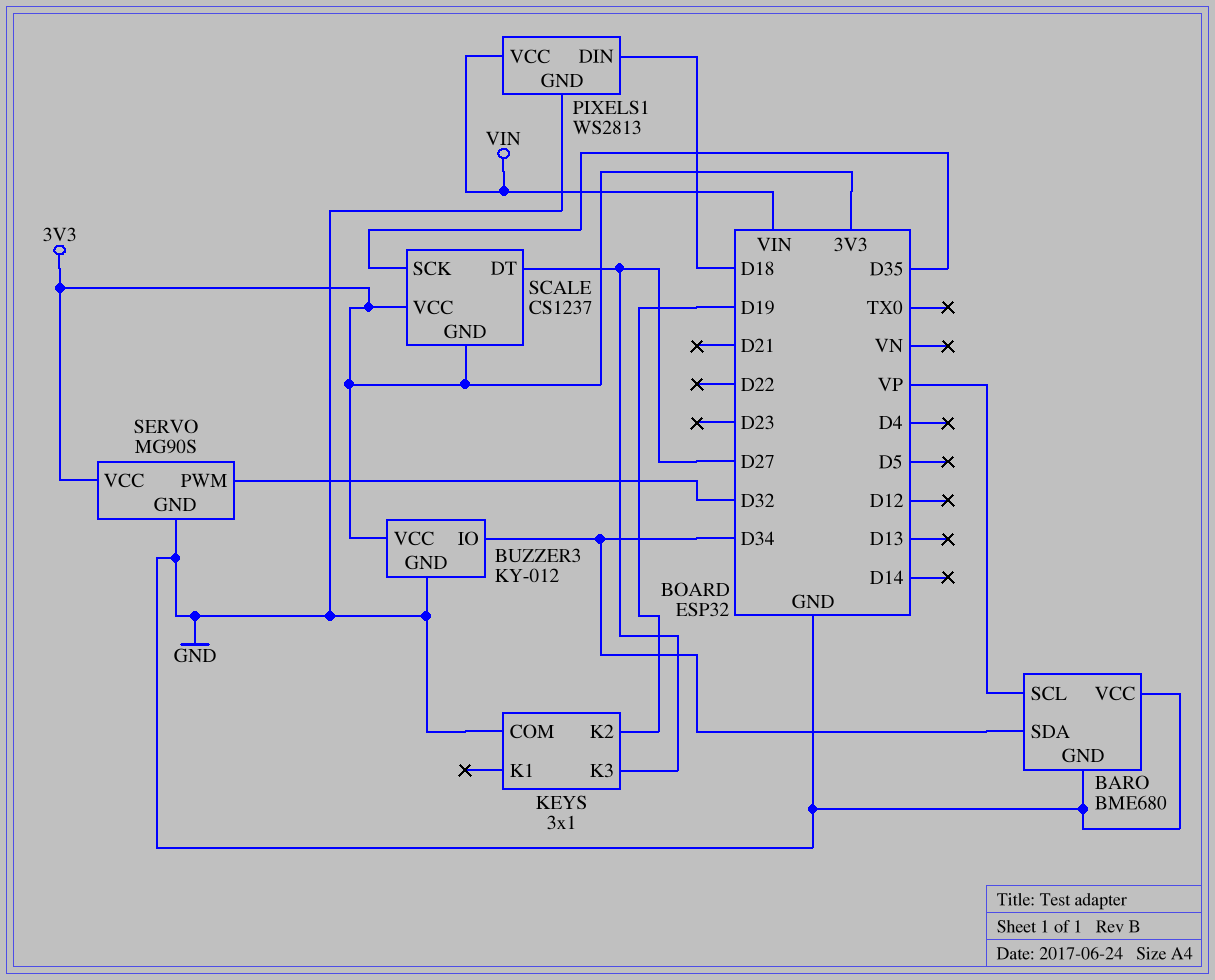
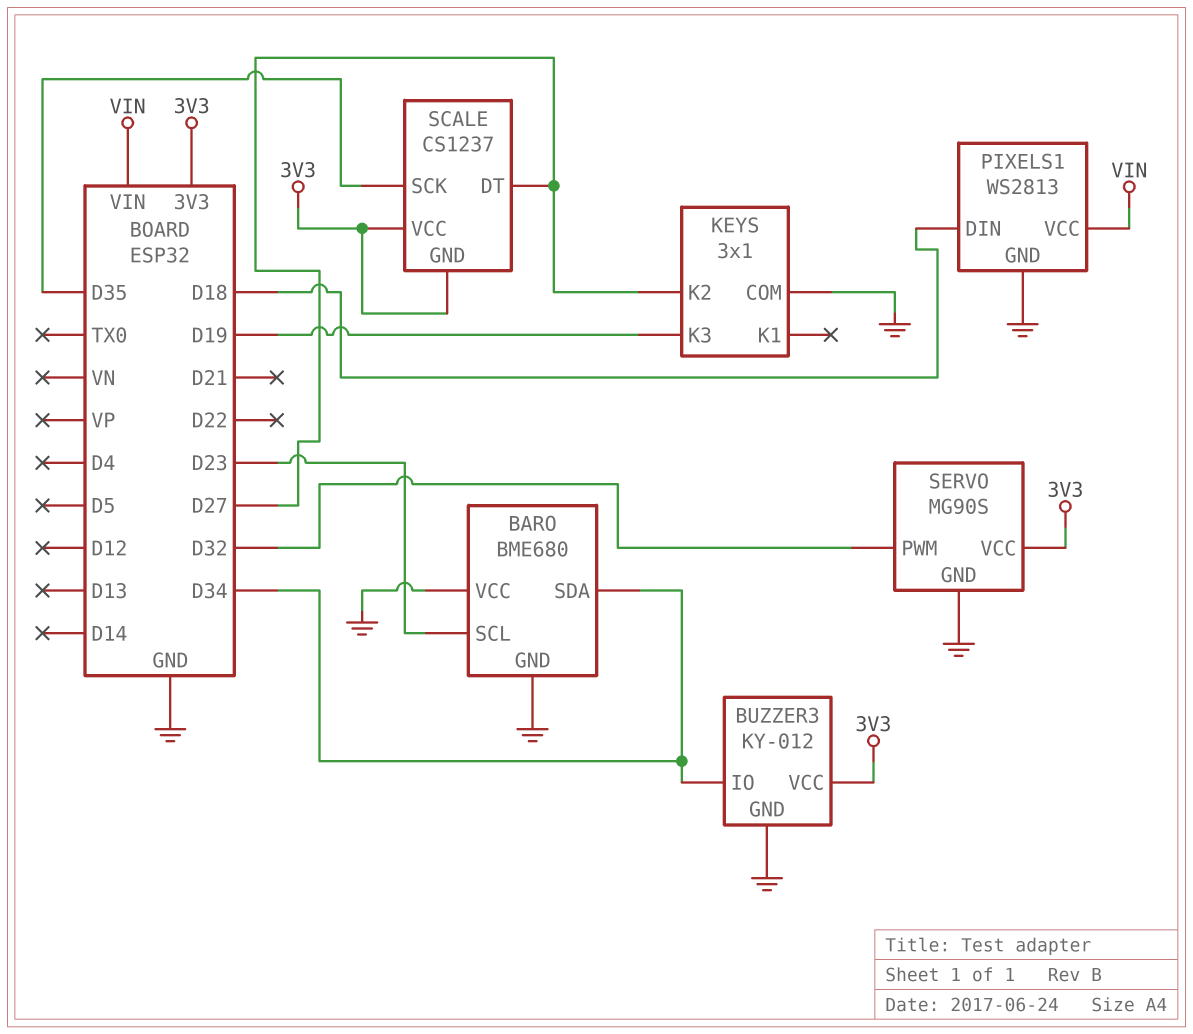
BARO pin SCL: VP -> D23
KEYS pin K2: D19 -> D27
KEYS pin K3: D27 -> D19

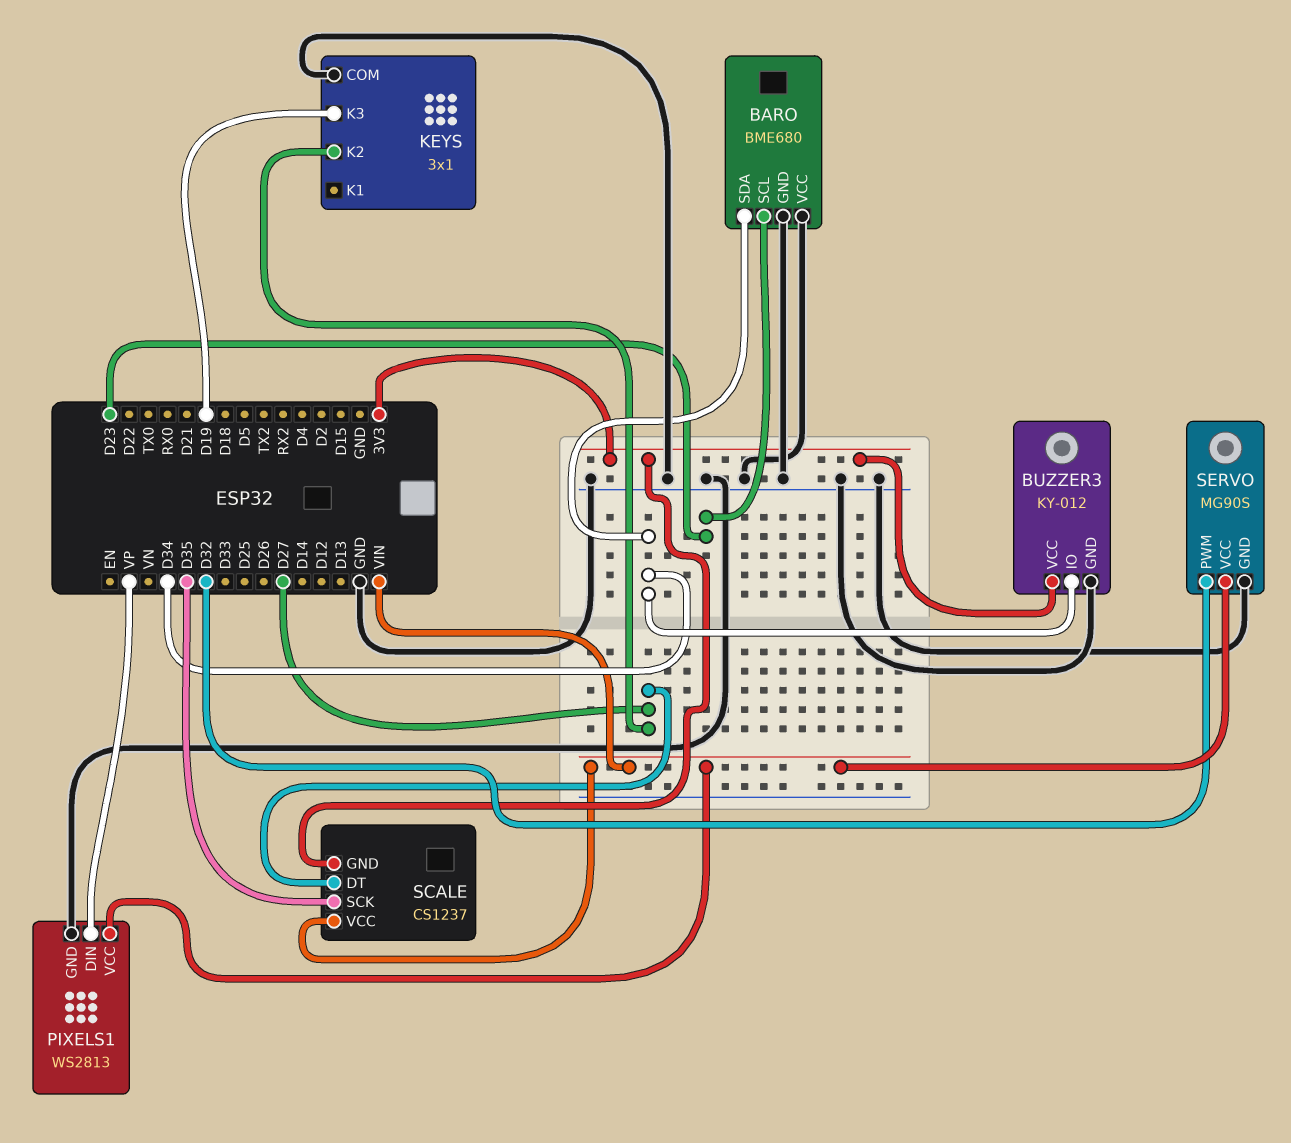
PIXELS1 pin DIN: D18 -> VP
SCALE pin VCC: 3V3 -> VIN
SERVO pin VCC: 3V3 -> VIN

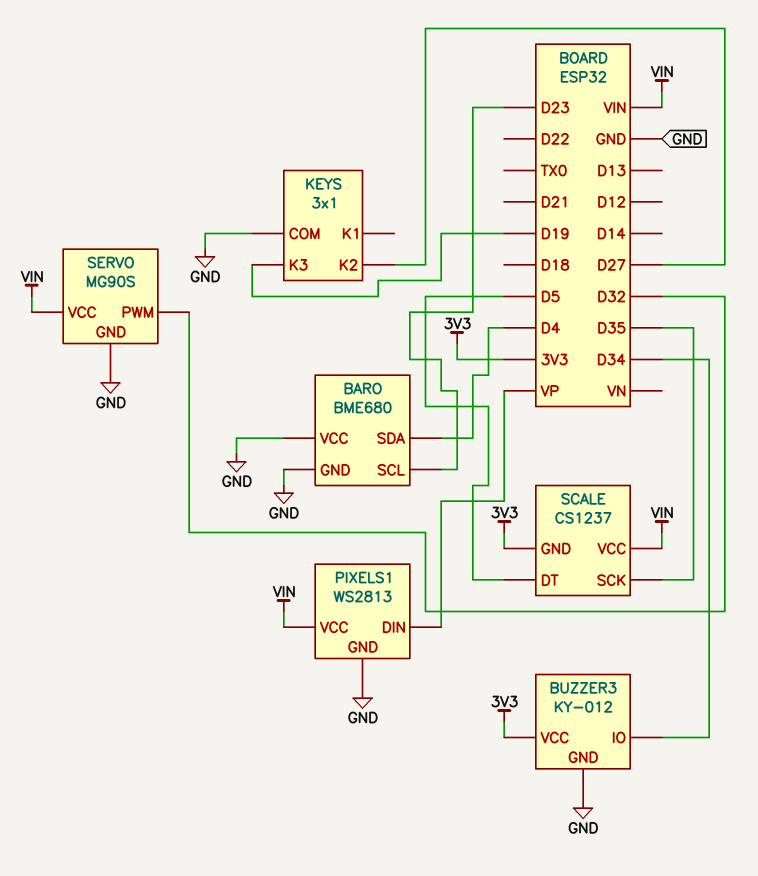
BARO pin SDA: D34 -> D4
SCALE pin DT: D27 -> D5

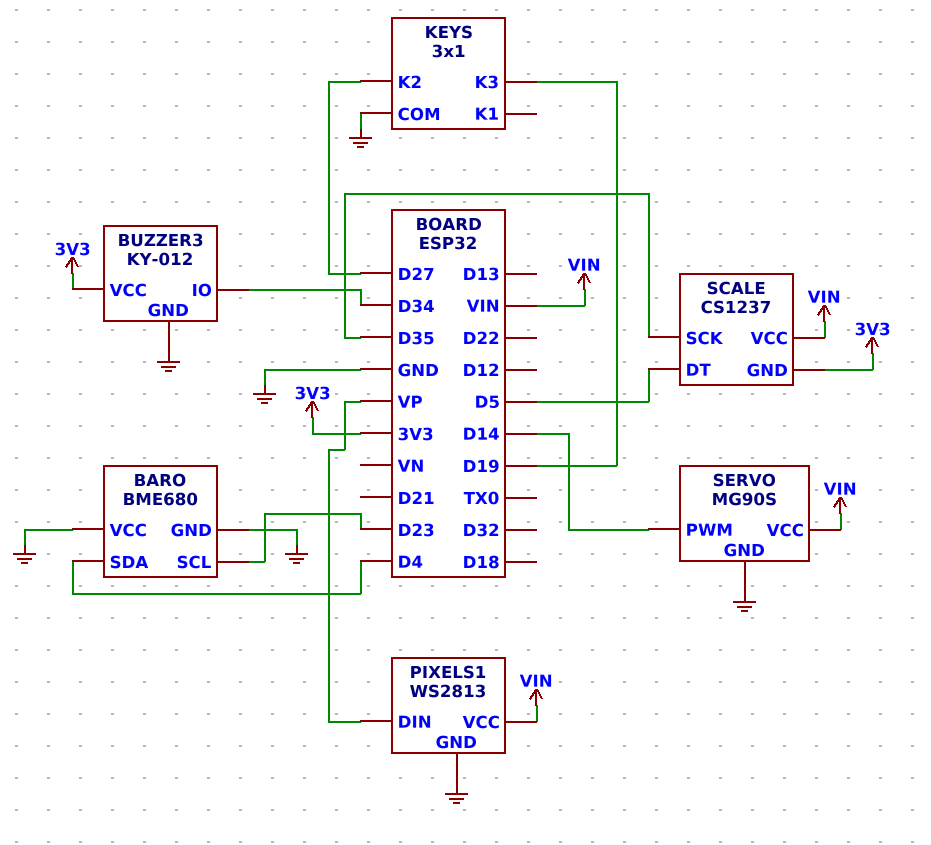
SERVO pin PWM: D32 -> D14

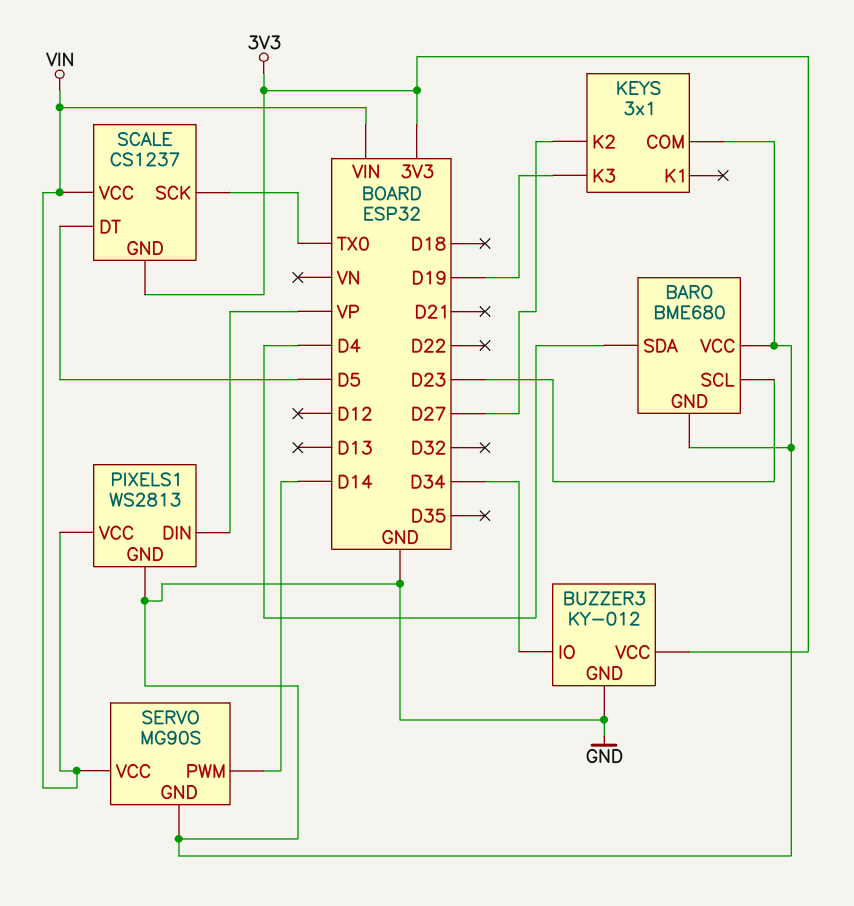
SCALE pin SCK: D35 -> TX0

